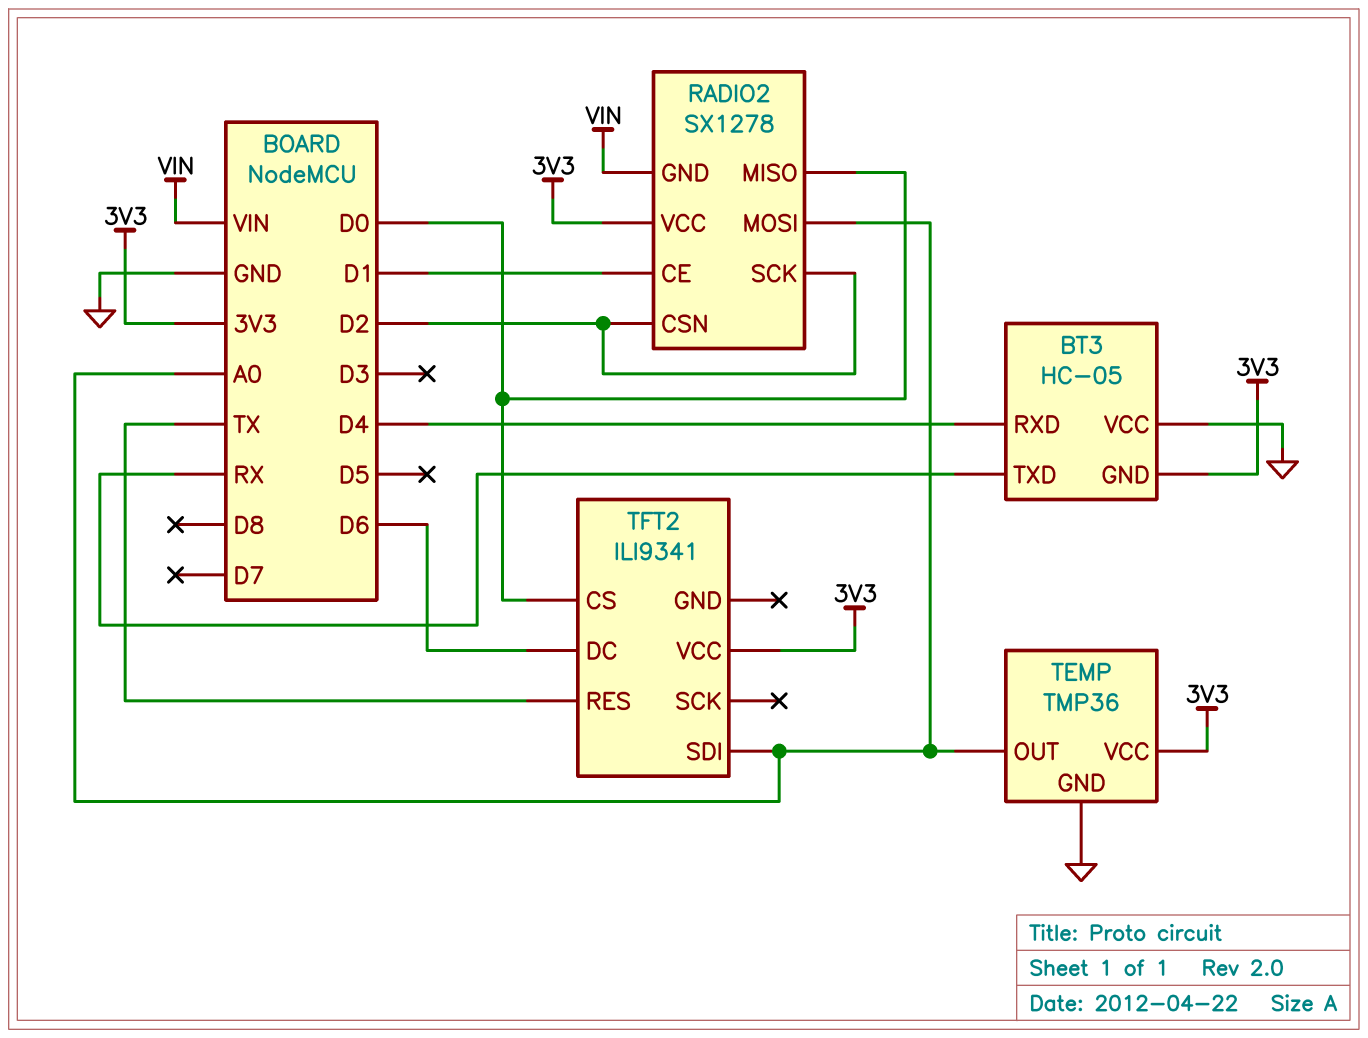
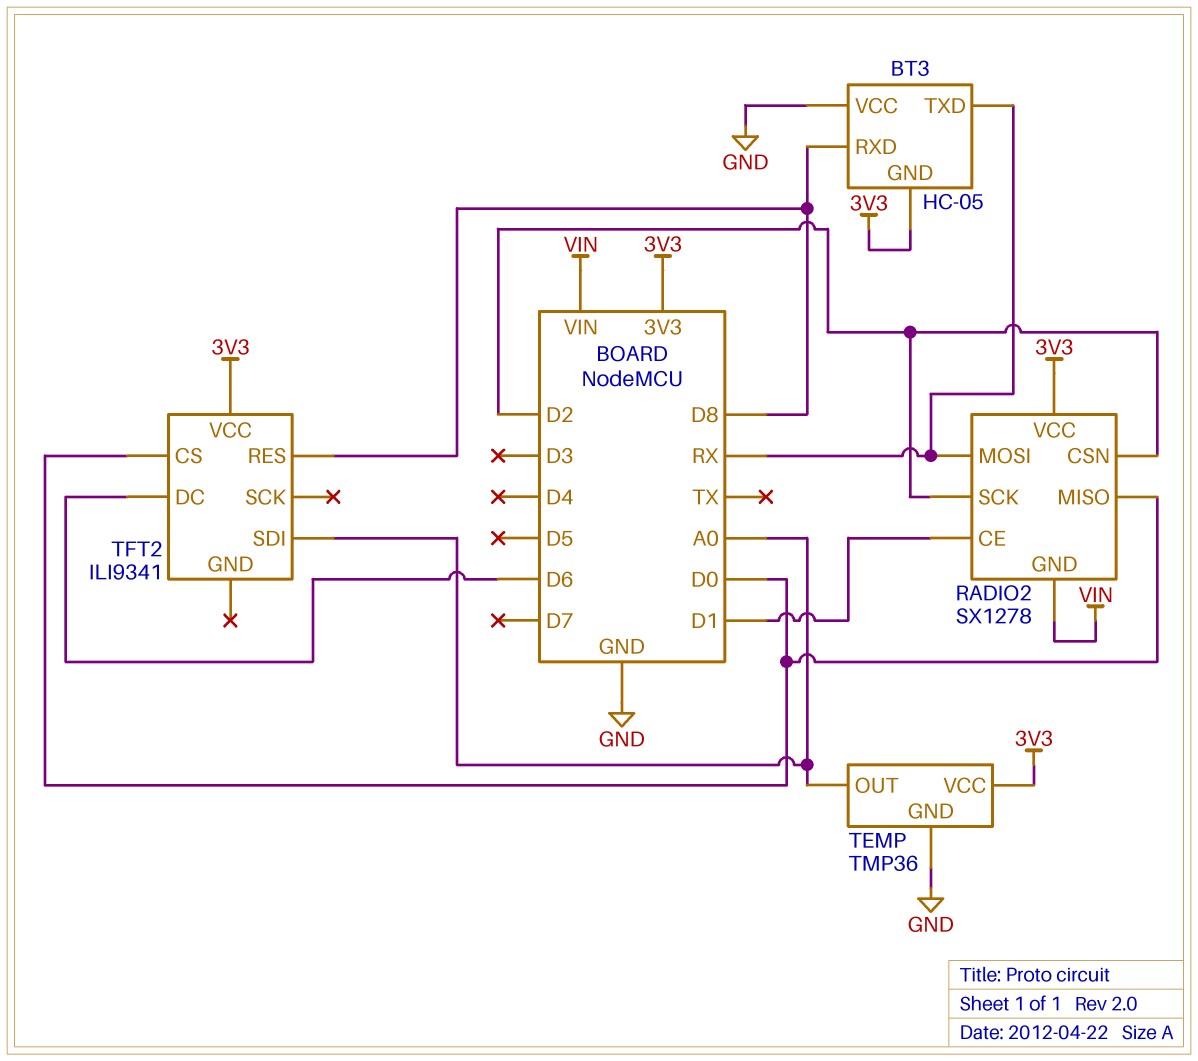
BT3 pin RXD: D4 -> D8
RADIO2 pin MOSI: A0 -> RX
TFT2 pin RES: TX -> D8

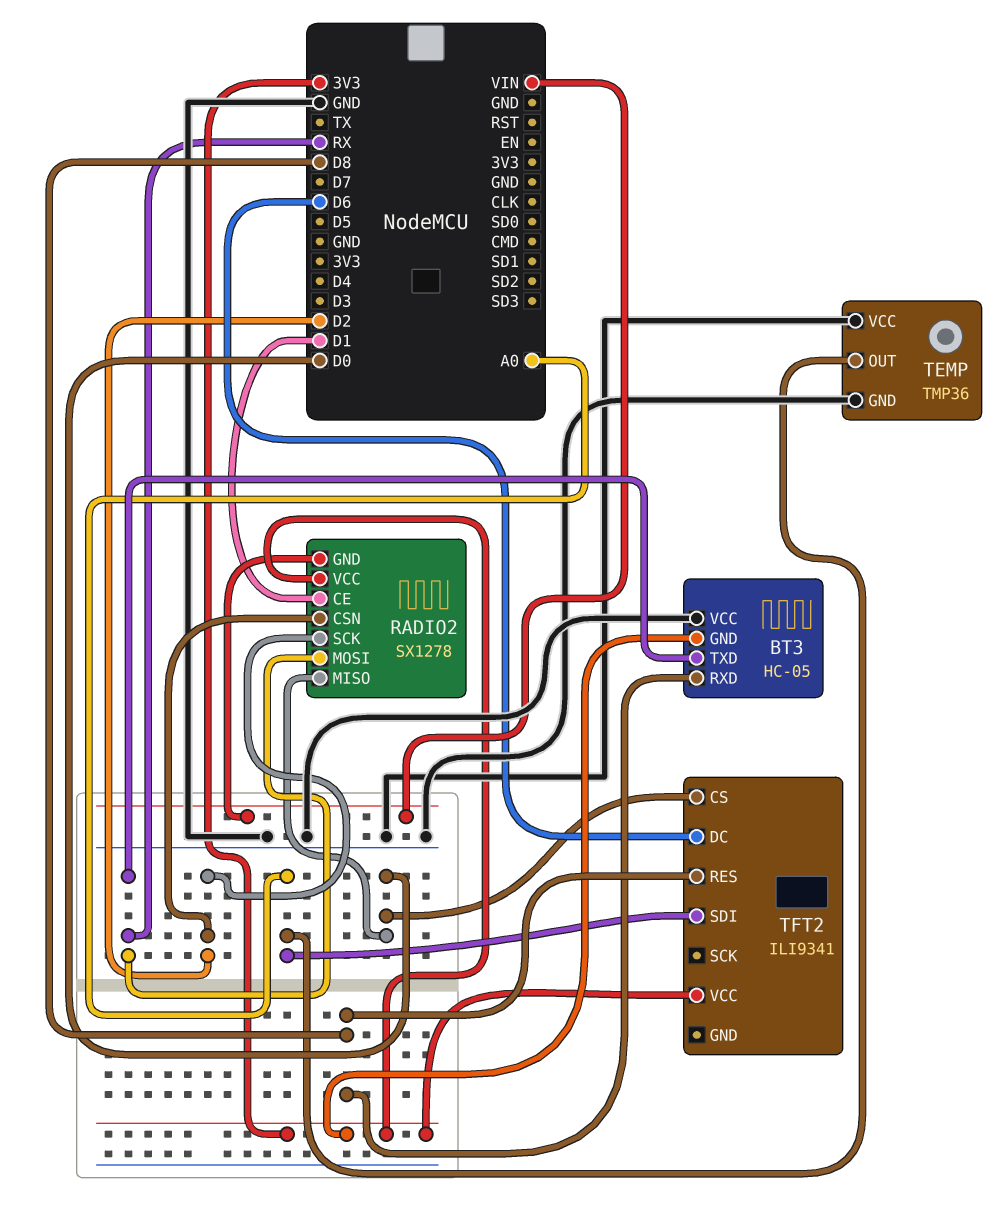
TEMP pin VCC: 3V3 -> GND

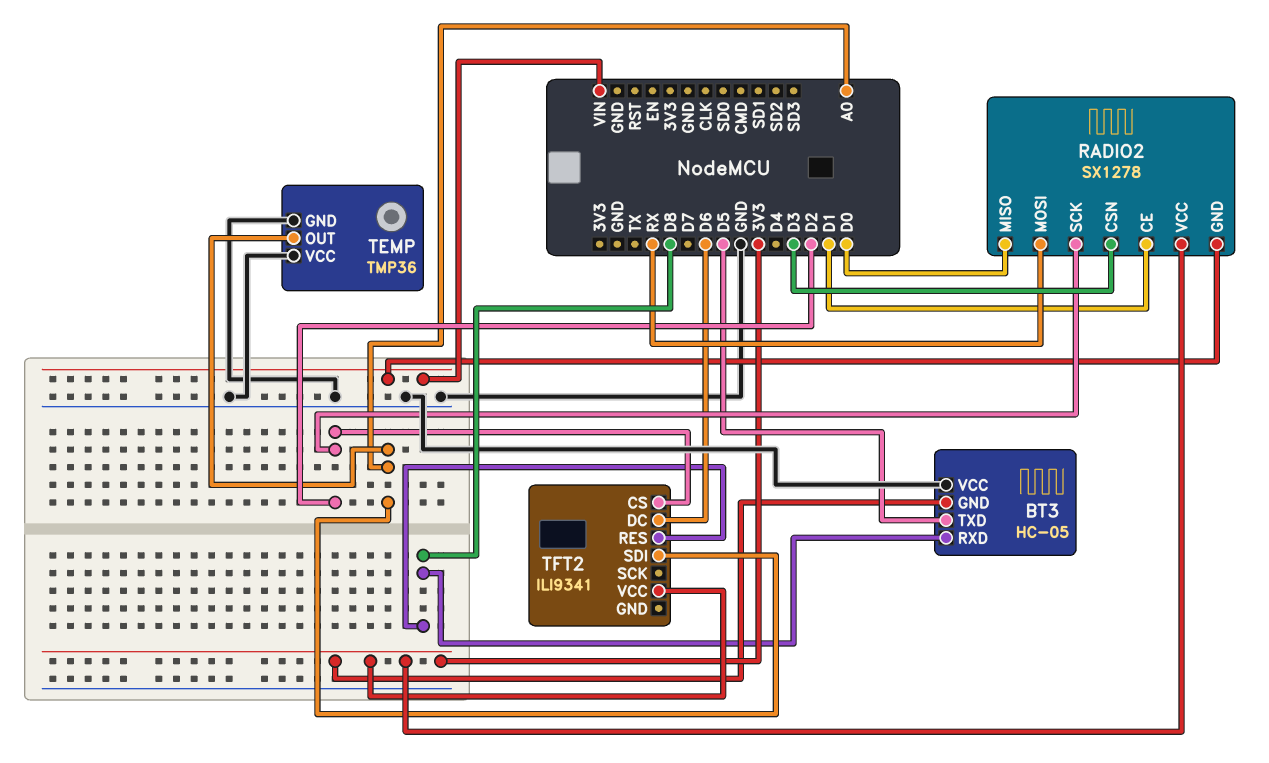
BT3 pin TXD: RX -> D5
RADIO2 pin CSN: D2 -> D3
TFT2 pin CS: D0 -> D2

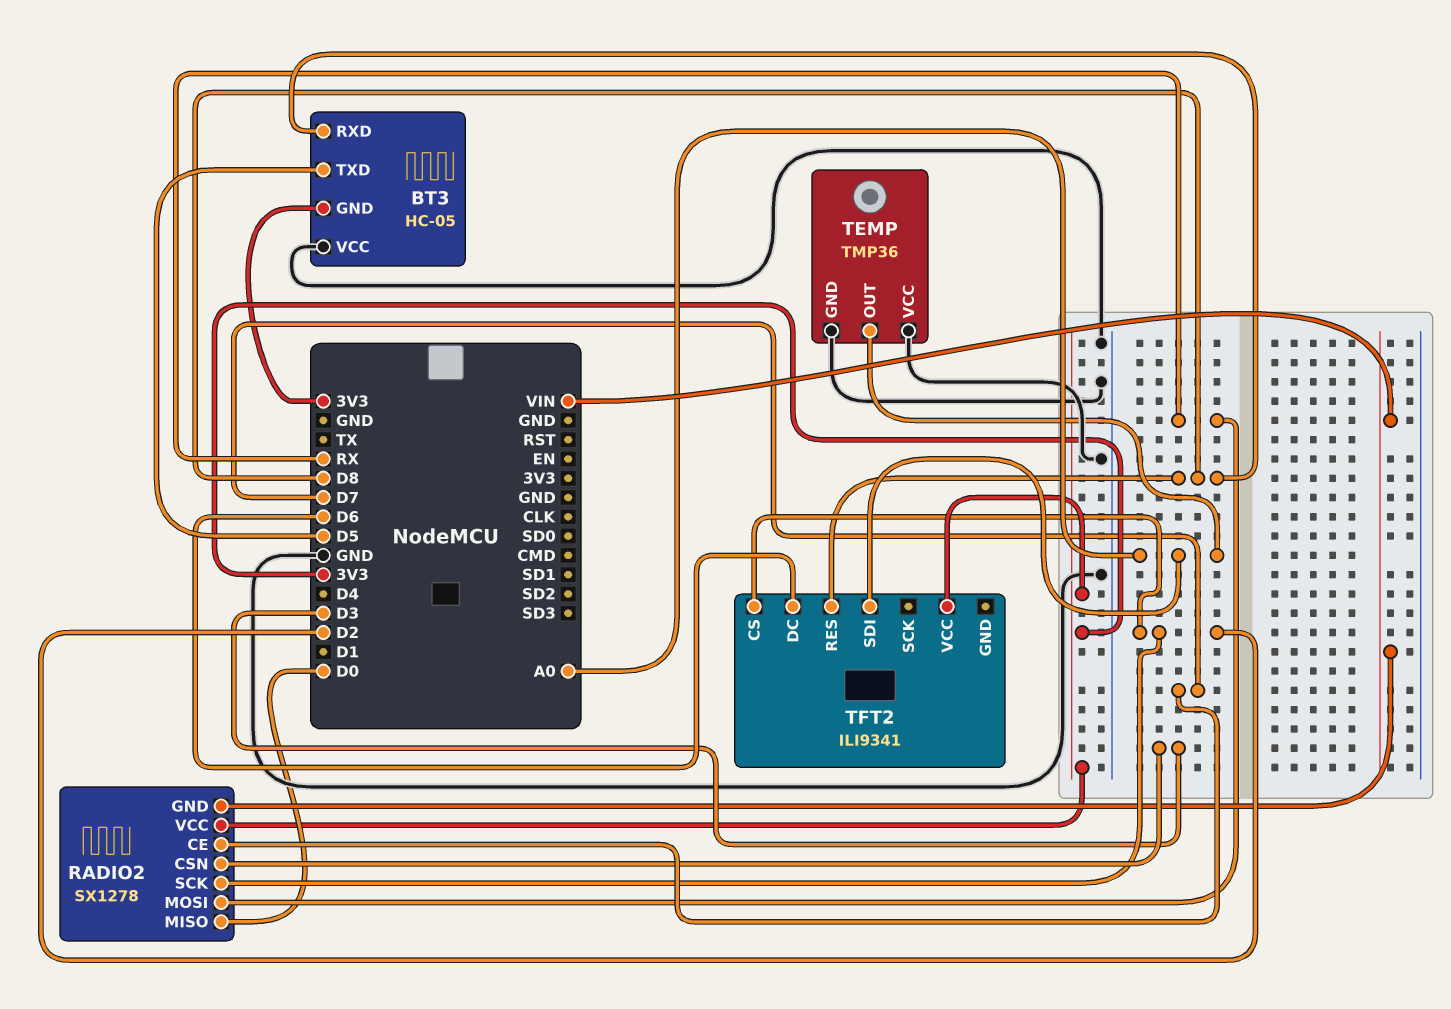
RADIO2 pin CE: D1 -> D7

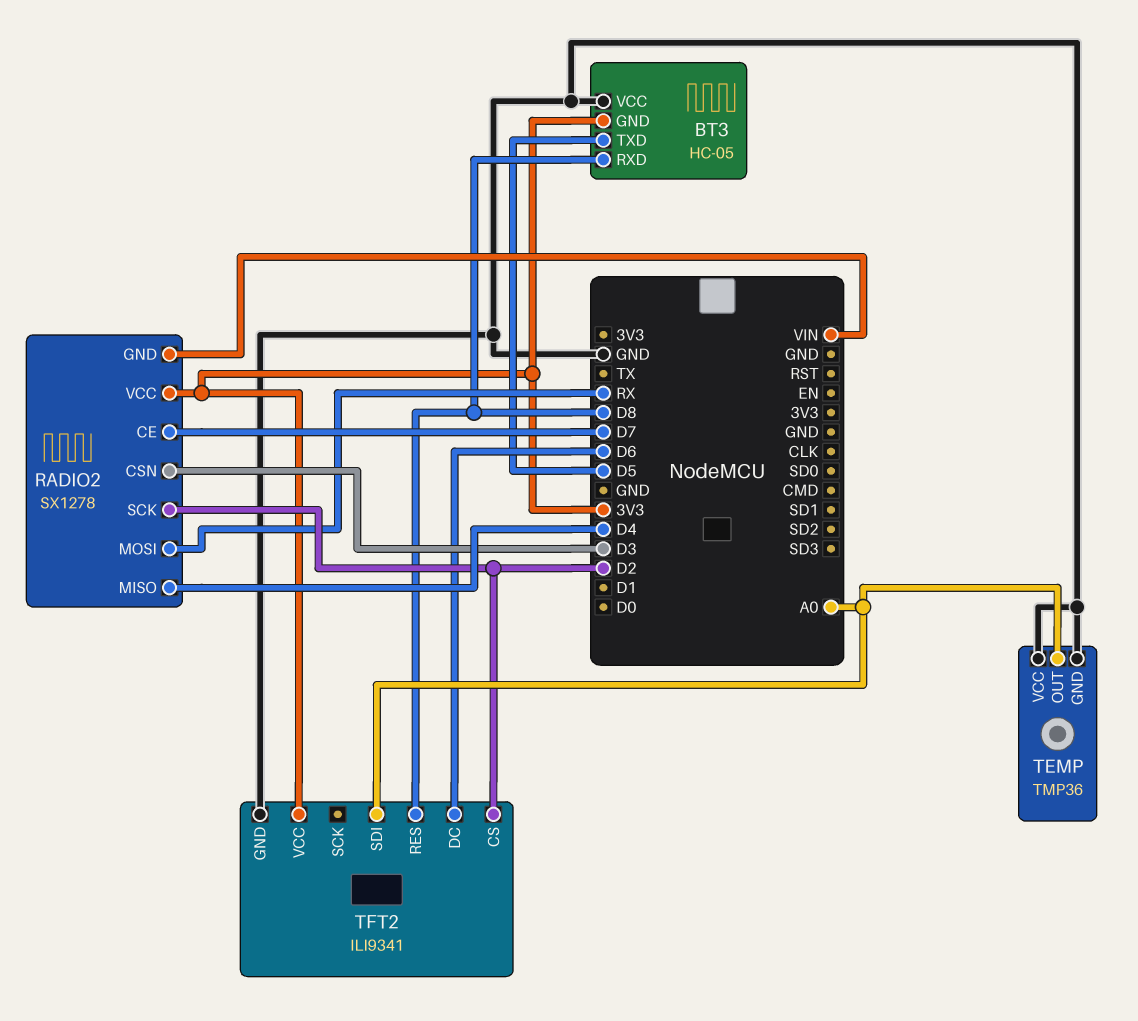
RADIO2 pin MISO: D0 -> D4
TFT2 pin GND: none -> GND

